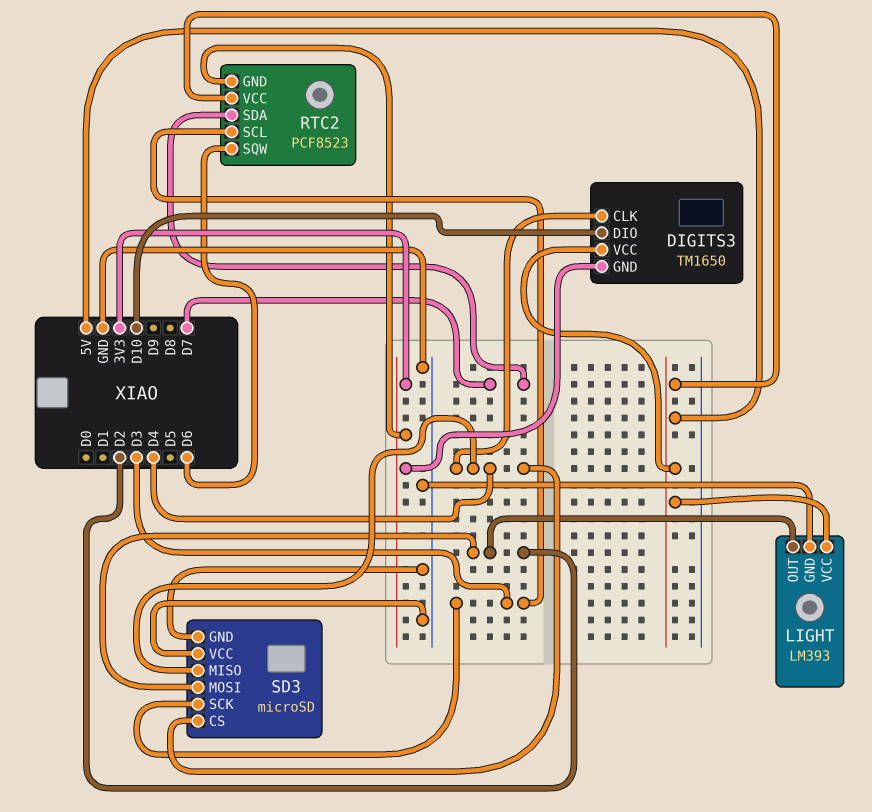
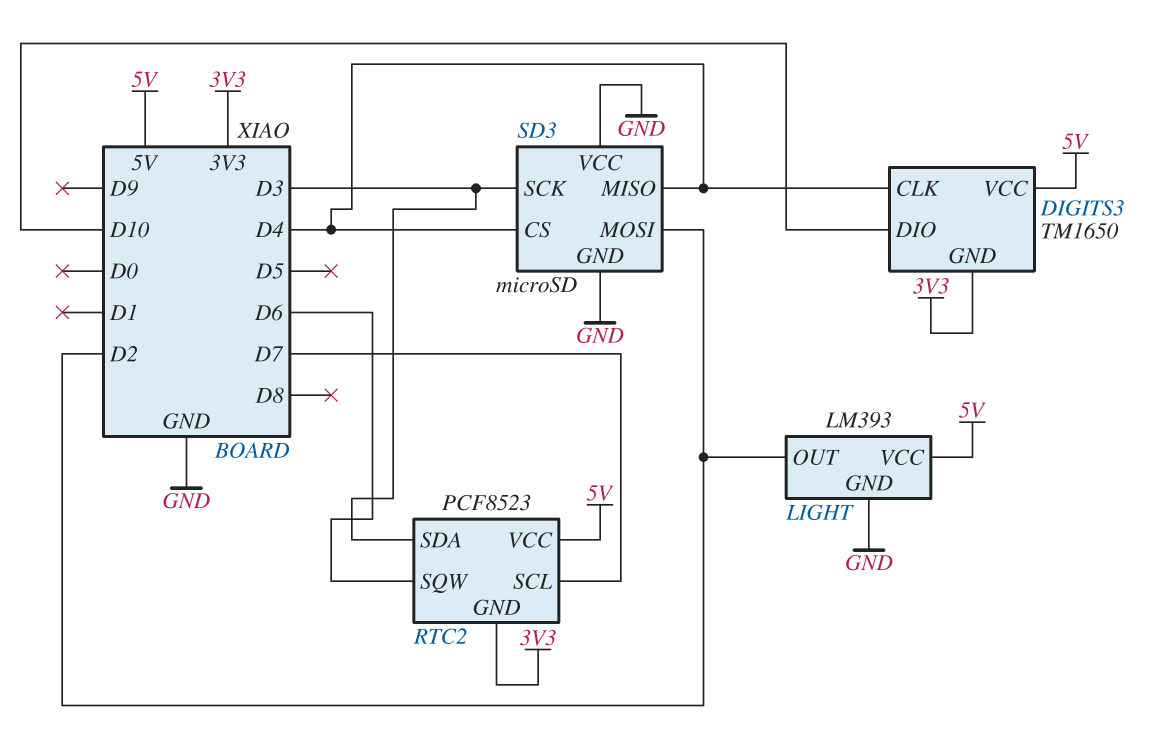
RTC2 pin SCL: D3 -> D7
RTC2 pin SDA: D7 -> D3

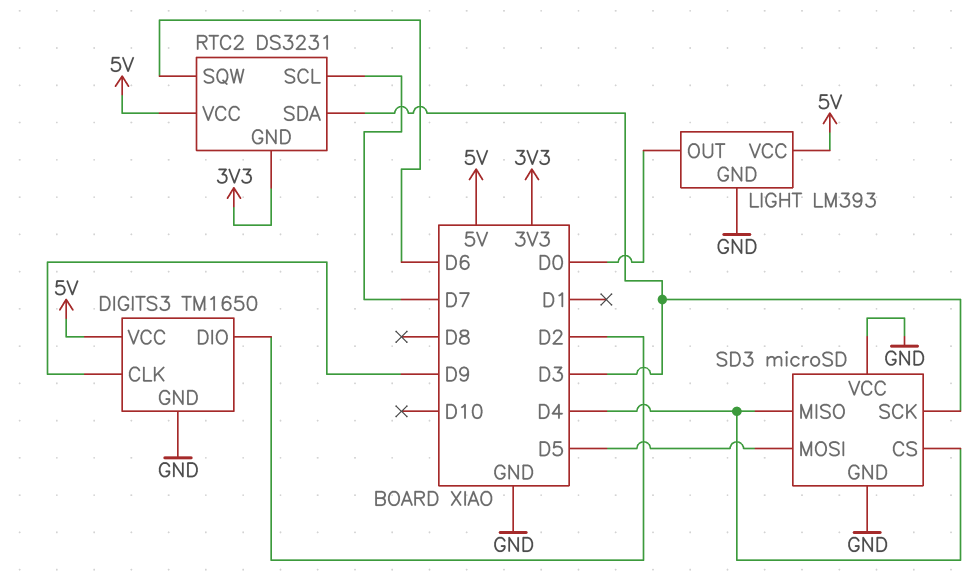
DIGITS3 pin CLK: D4 -> D9
DIGITS3 pin DIO: D10 -> D2
DIGITS3 pin GND: 3V3 -> GND
LIGHT pin OUT: D2 -> D0
RTC2: PCF8523 -> DS3231
SD3 pin MOSI: D2 -> D5

